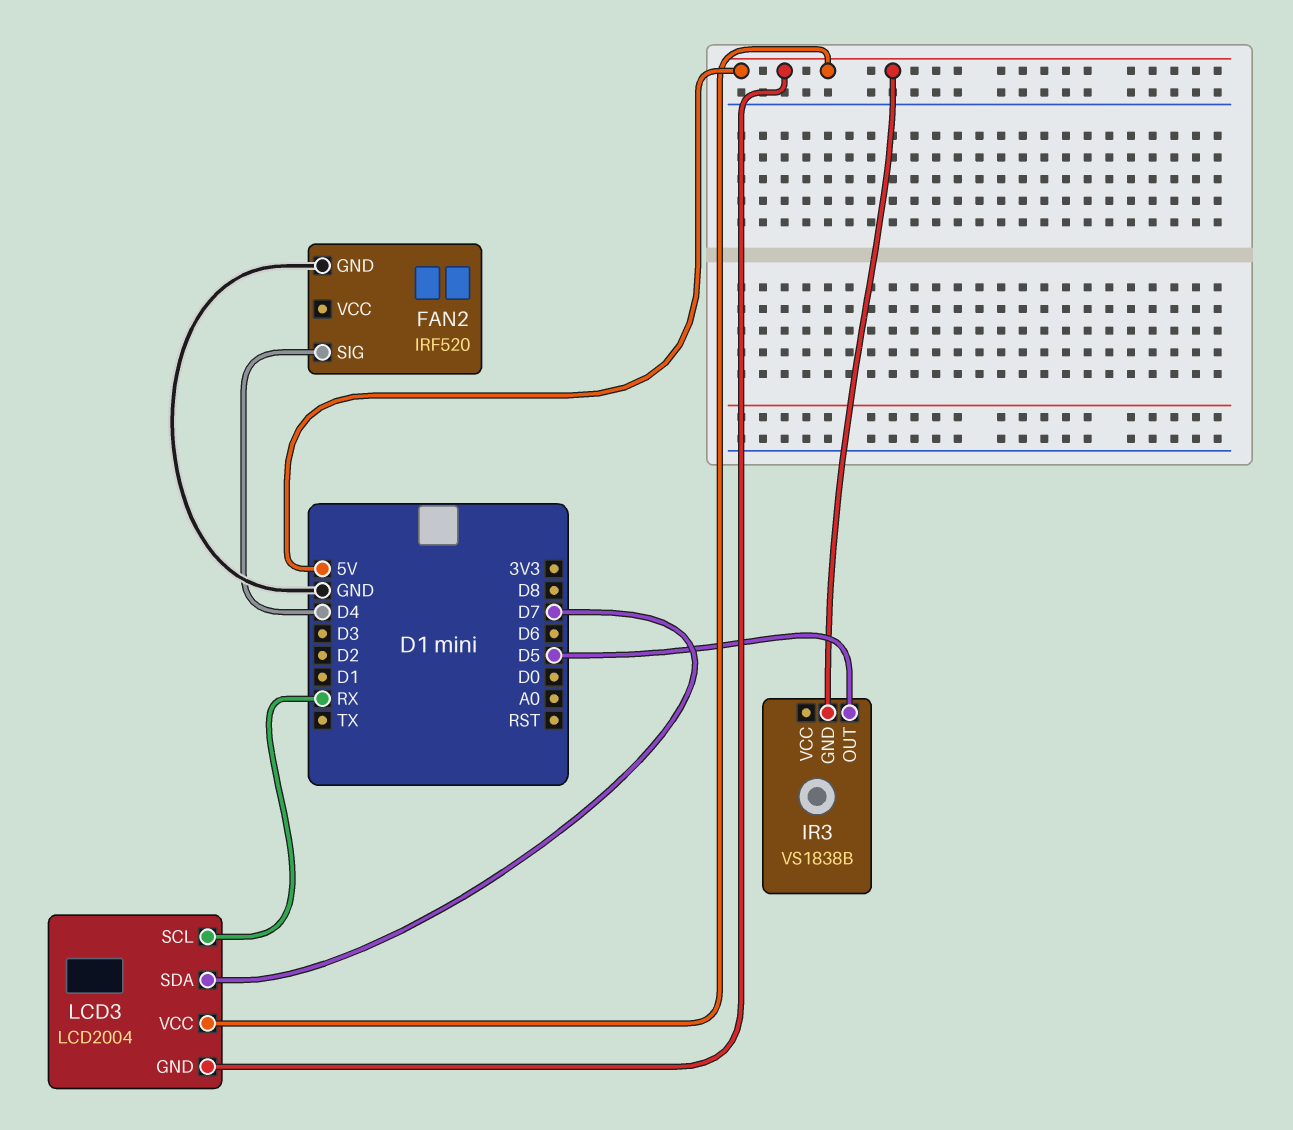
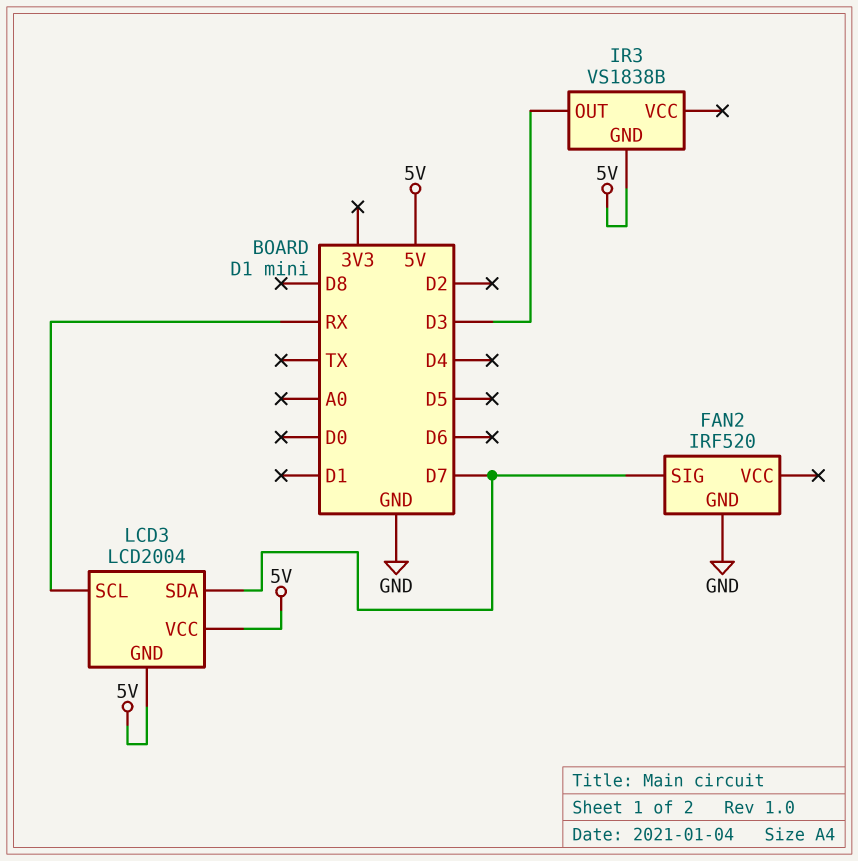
FAN2 pin SIG: D4 -> D7
IR3 pin OUT: D5 -> D3

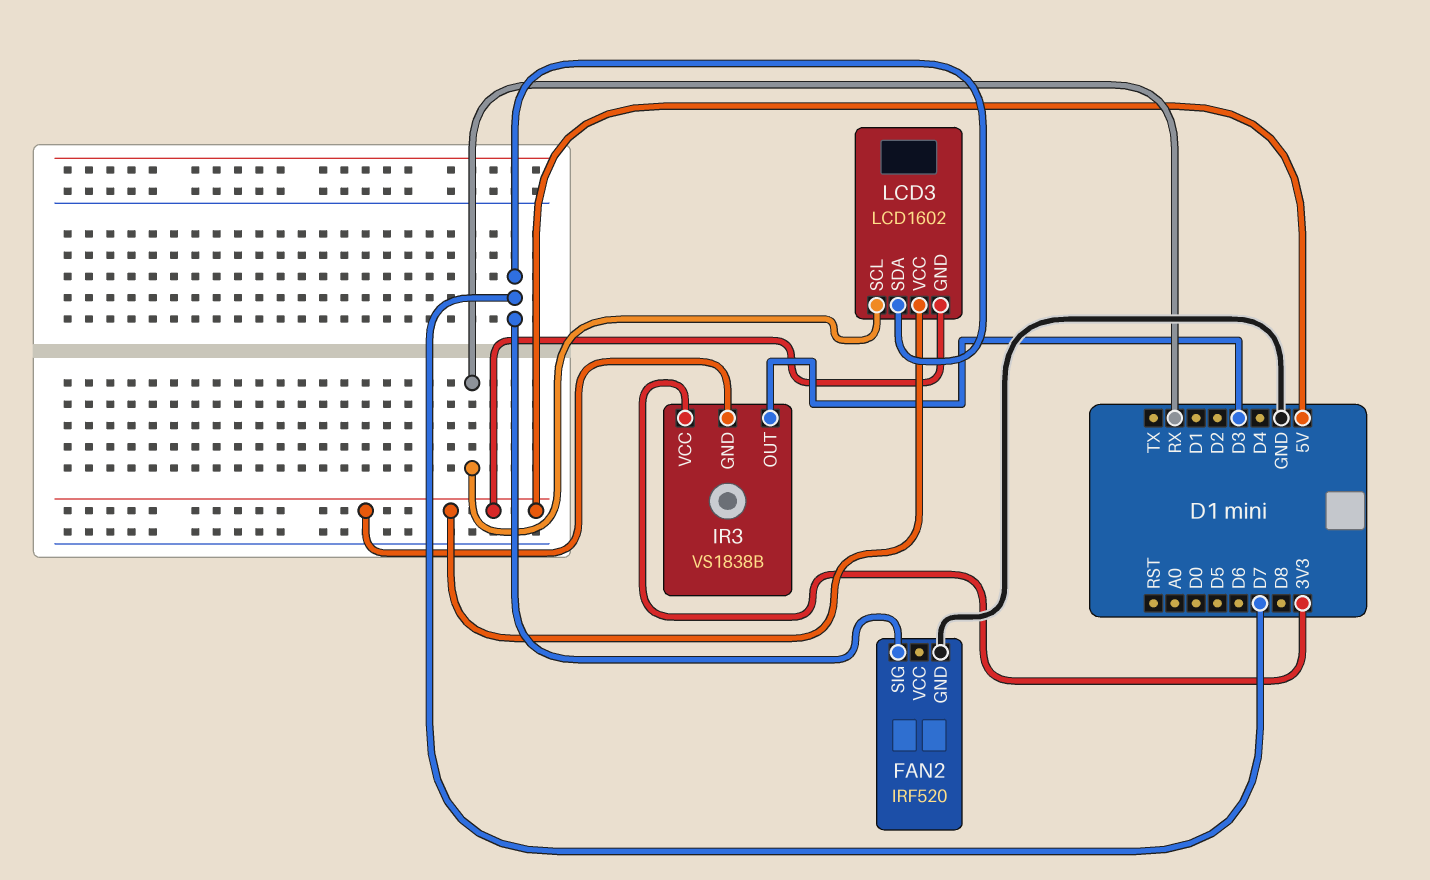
IR3 pin VCC: none -> 3V3
LCD3: LCD2004 -> LCD1602

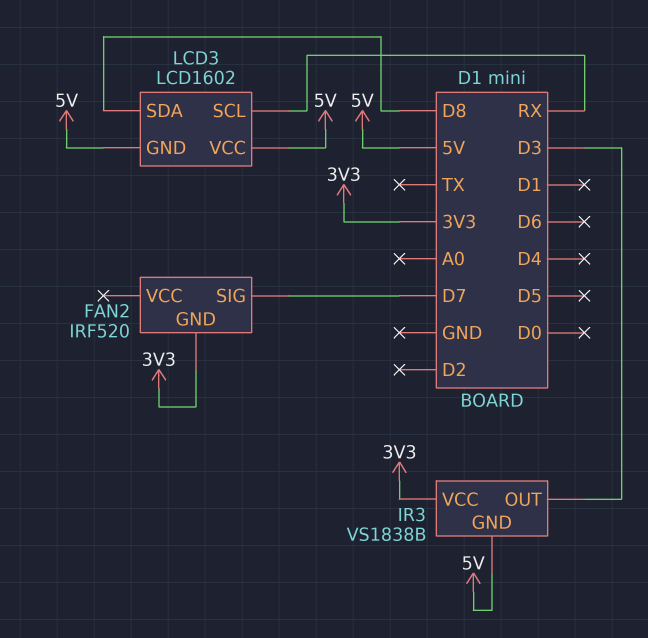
FAN2 pin GND: GND -> 3V3
LCD3 pin SDA: D7 -> D8

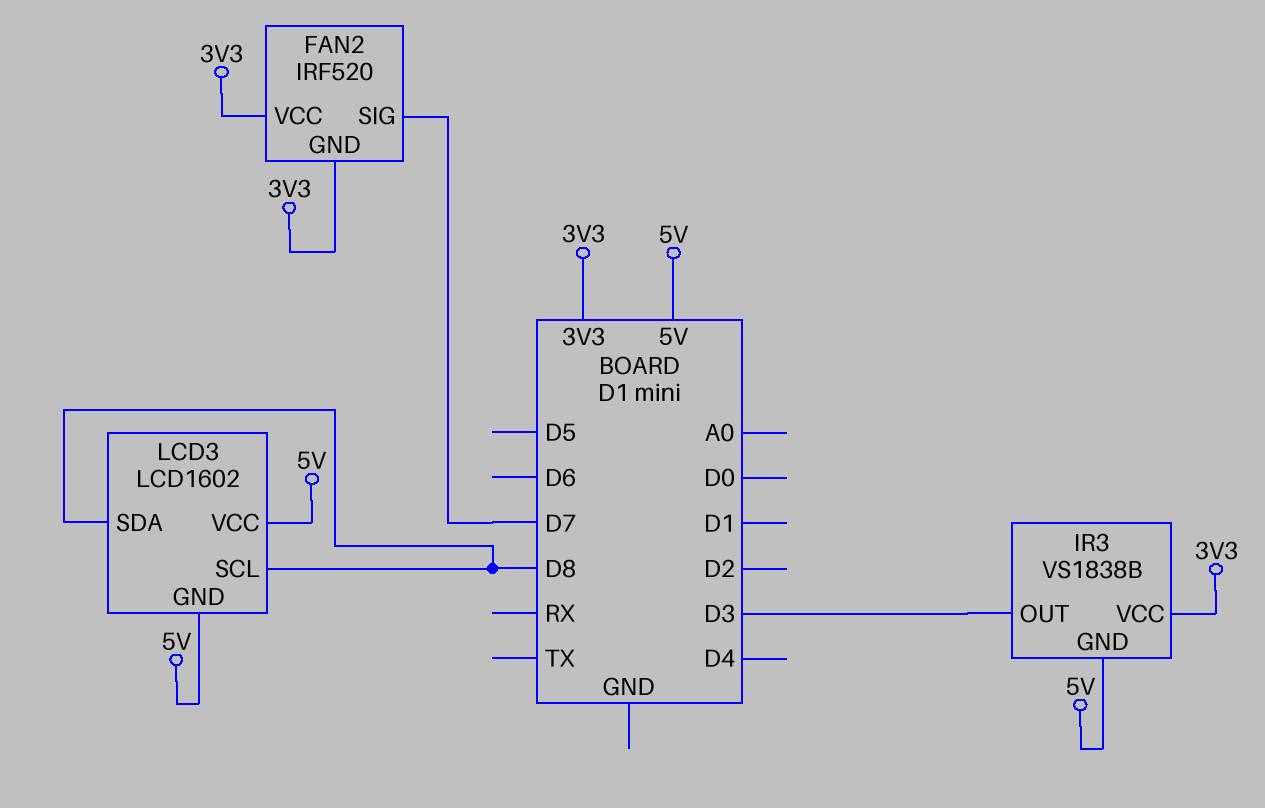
FAN2 pin VCC: none -> 3V3
LCD3 pin SCL: RX -> D8

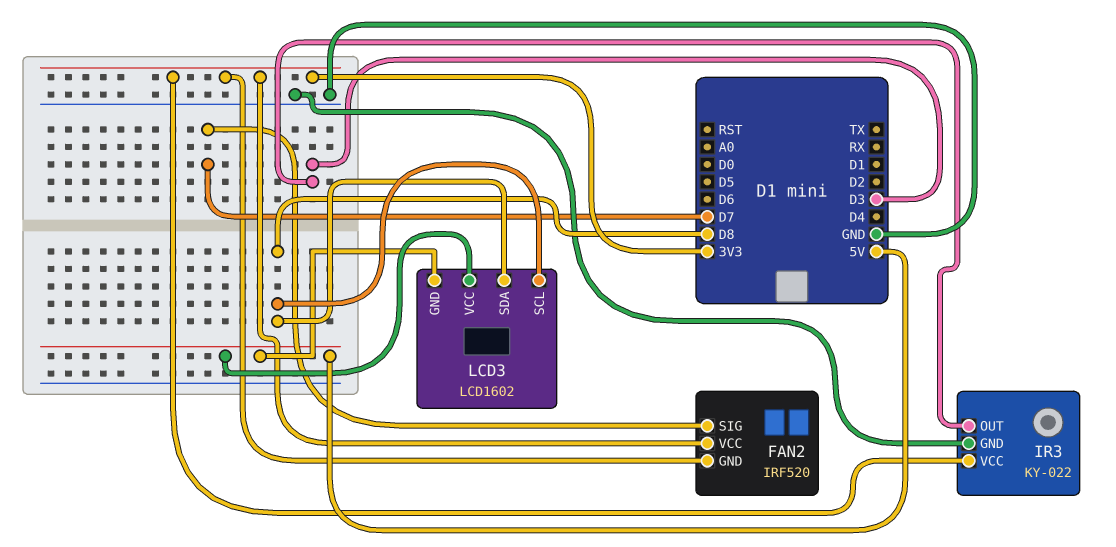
IR3: VS1838B -> KY-022
IR3 pin GND: 5V -> GND

